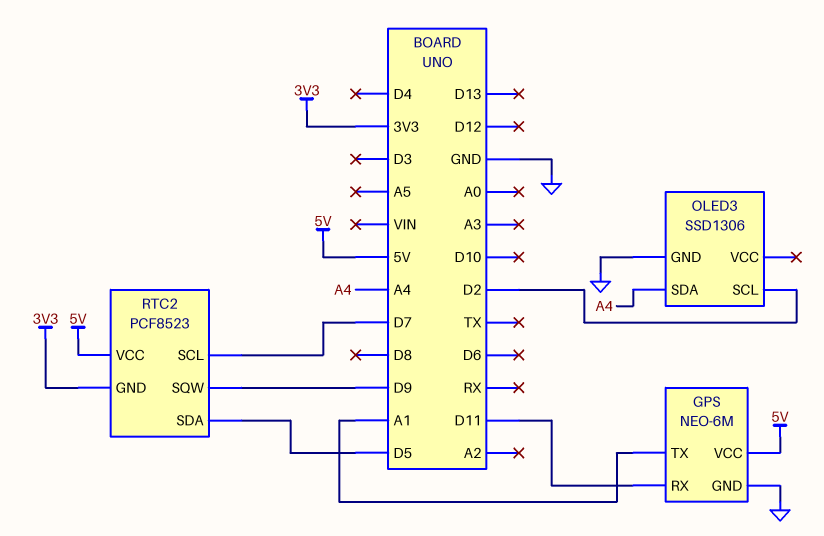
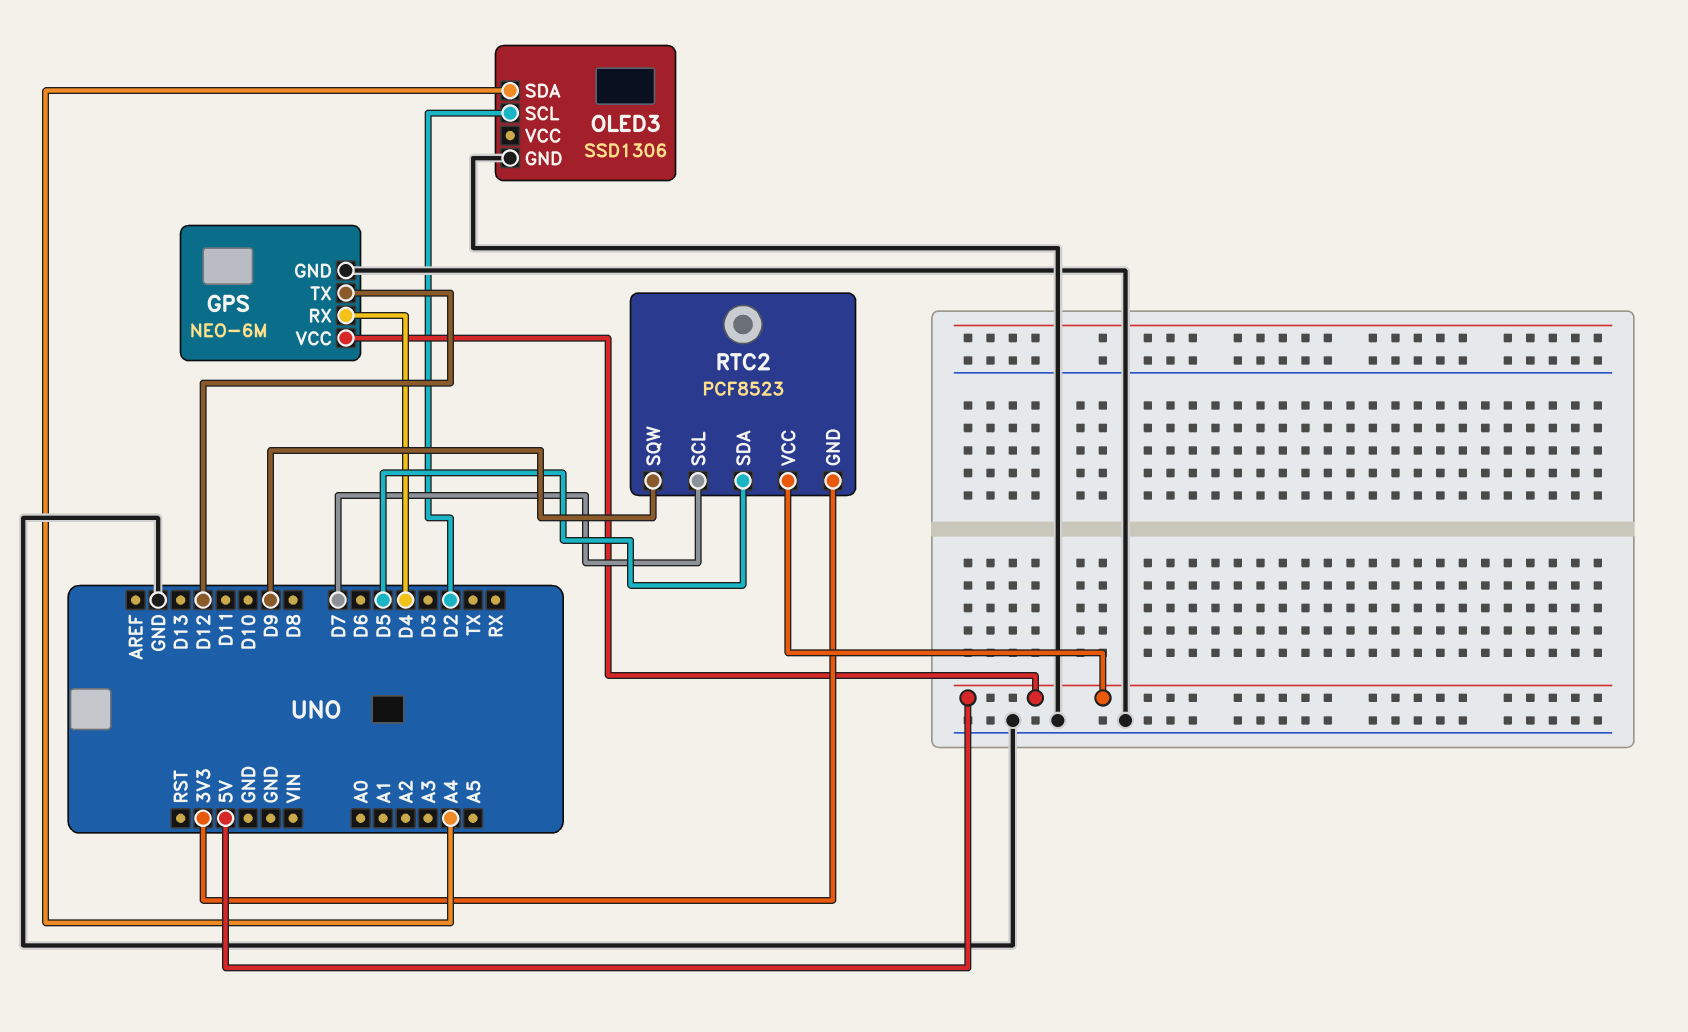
GPS pin RX: D11 -> D4
GPS pin TX: A1 -> D12

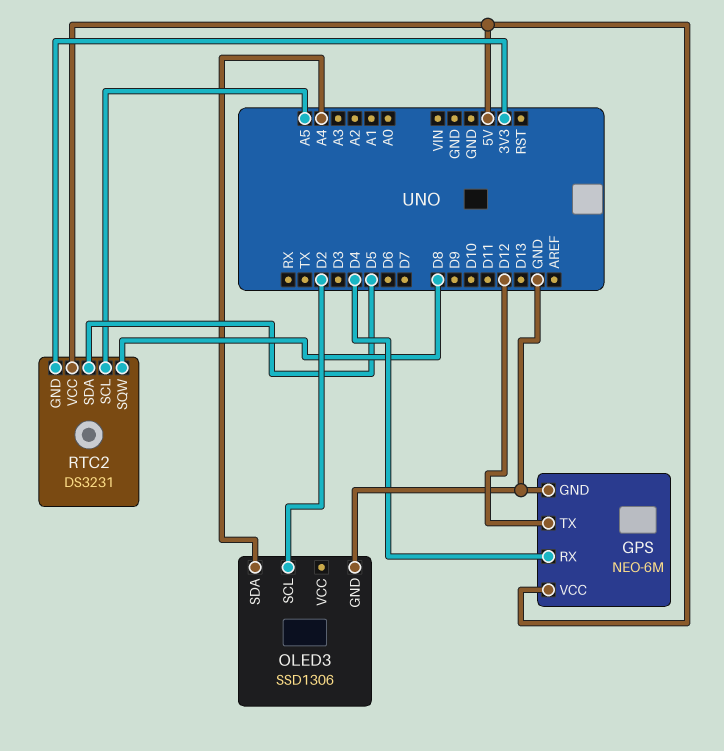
RTC2: PCF8523 -> DS3231
RTC2 pin SCL: D7 -> A5
RTC2 pin SQW: D9 -> D8

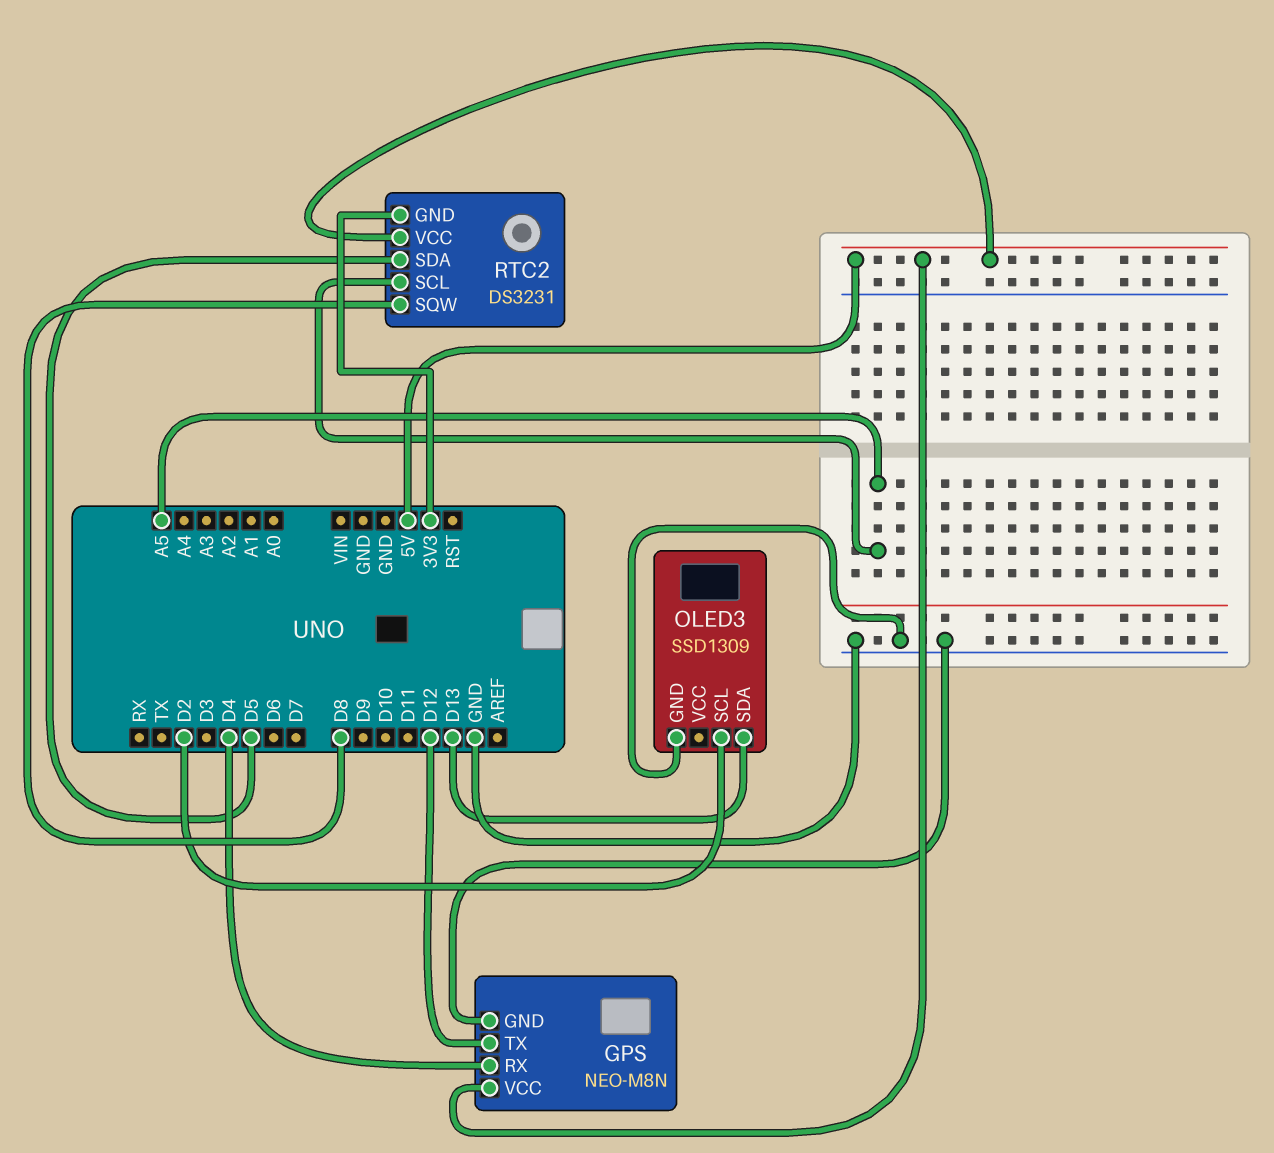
GPS: NEO-6M -> NEO-M8N
OLED3: SSD1306 -> SSD1309
OLED3 pin SDA: A4 -> D13

